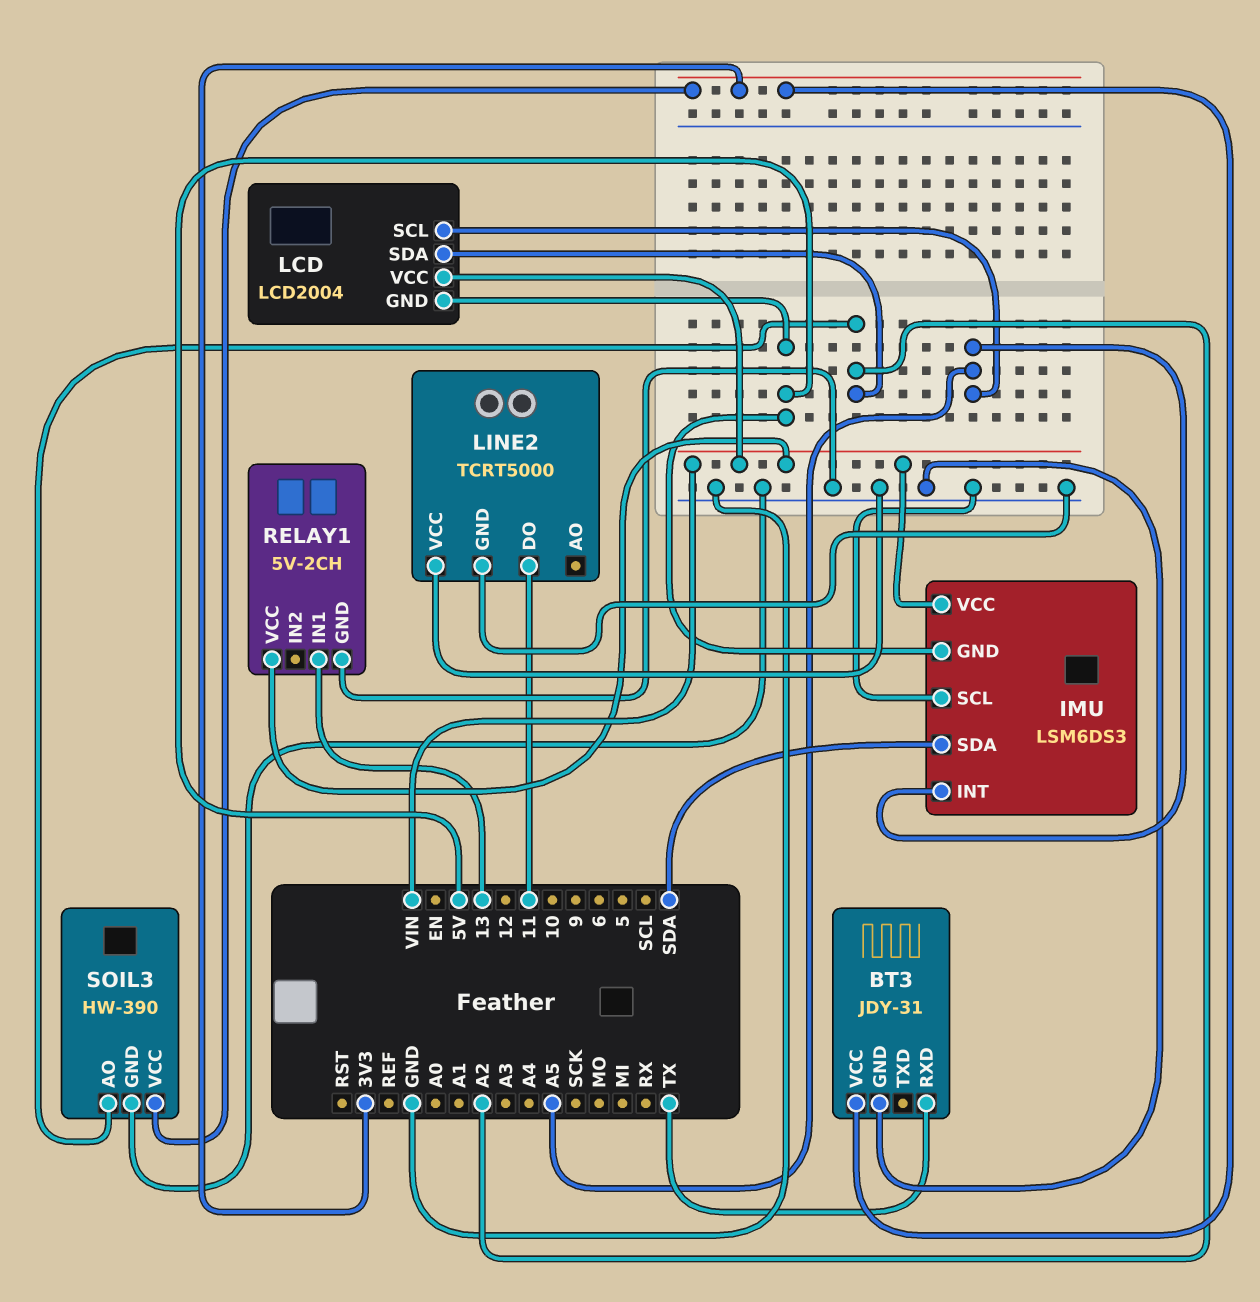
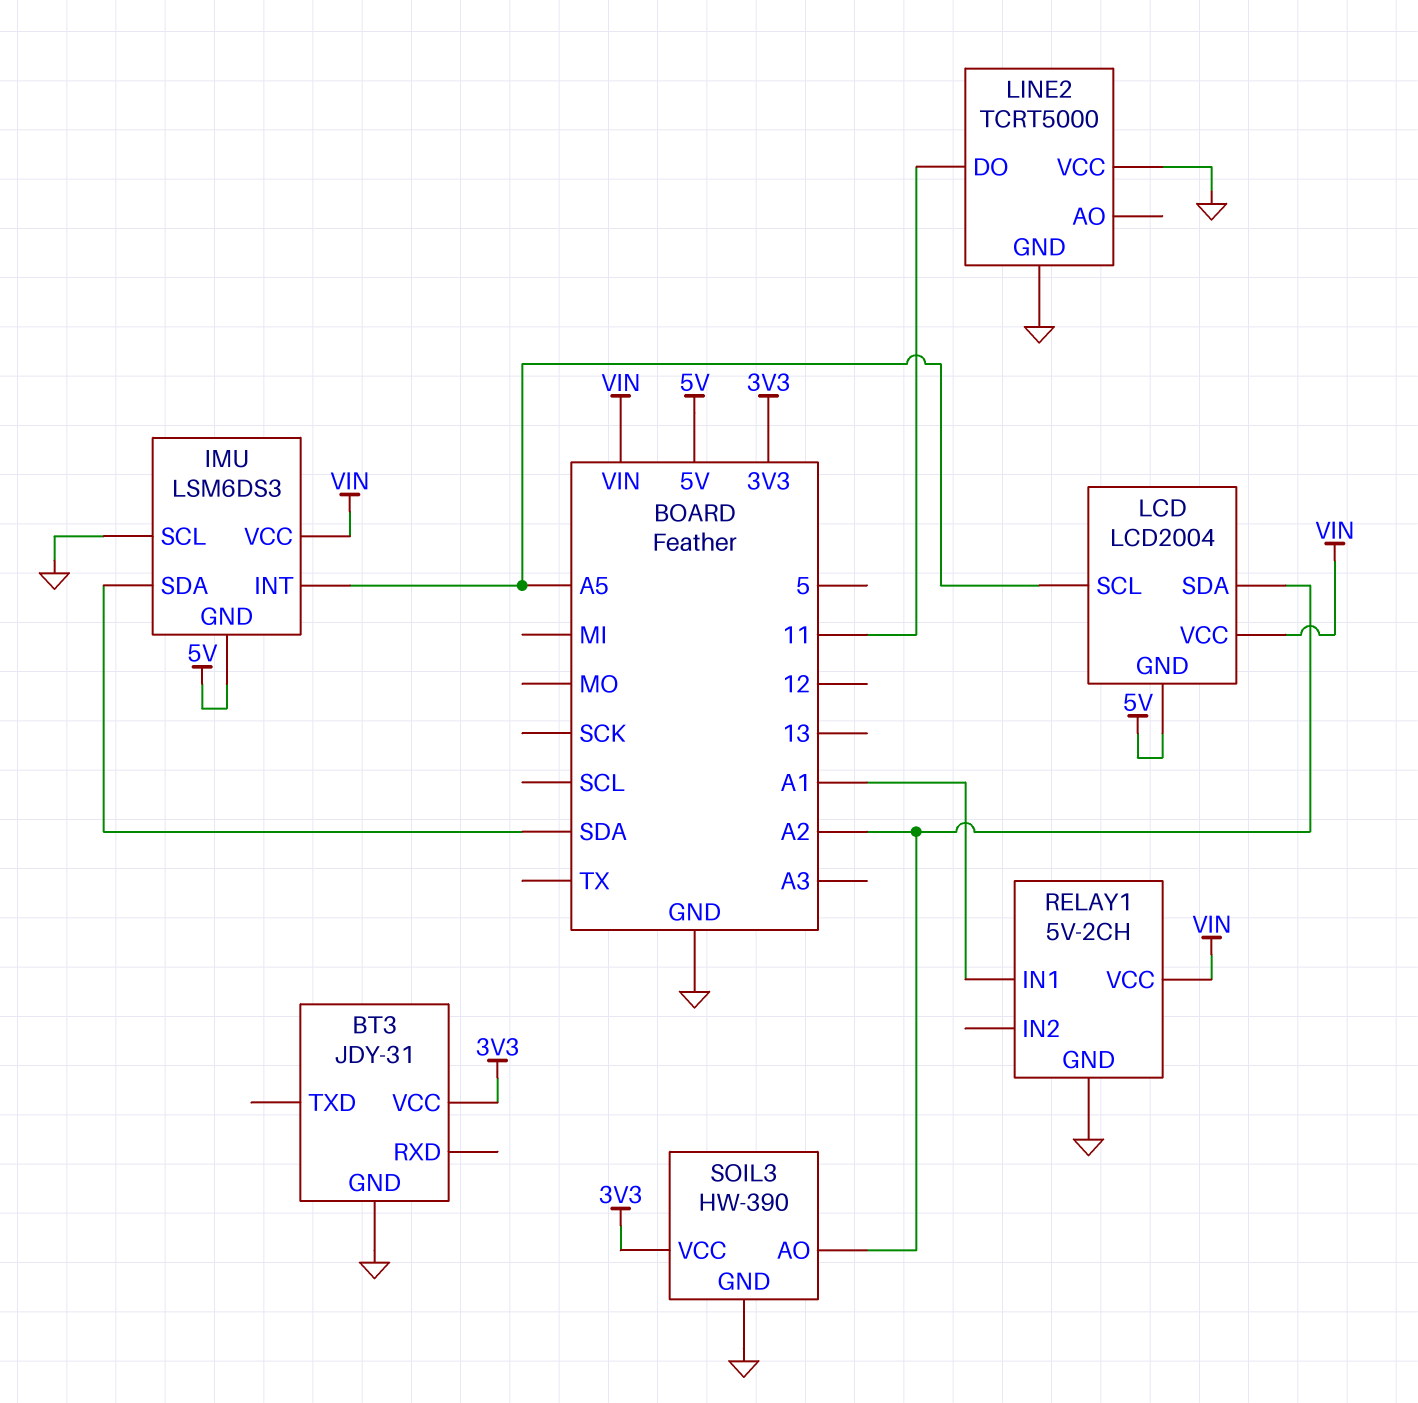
BT3 pin RXD: TX -> none
RELAY1 pin IN1: 13 -> A1

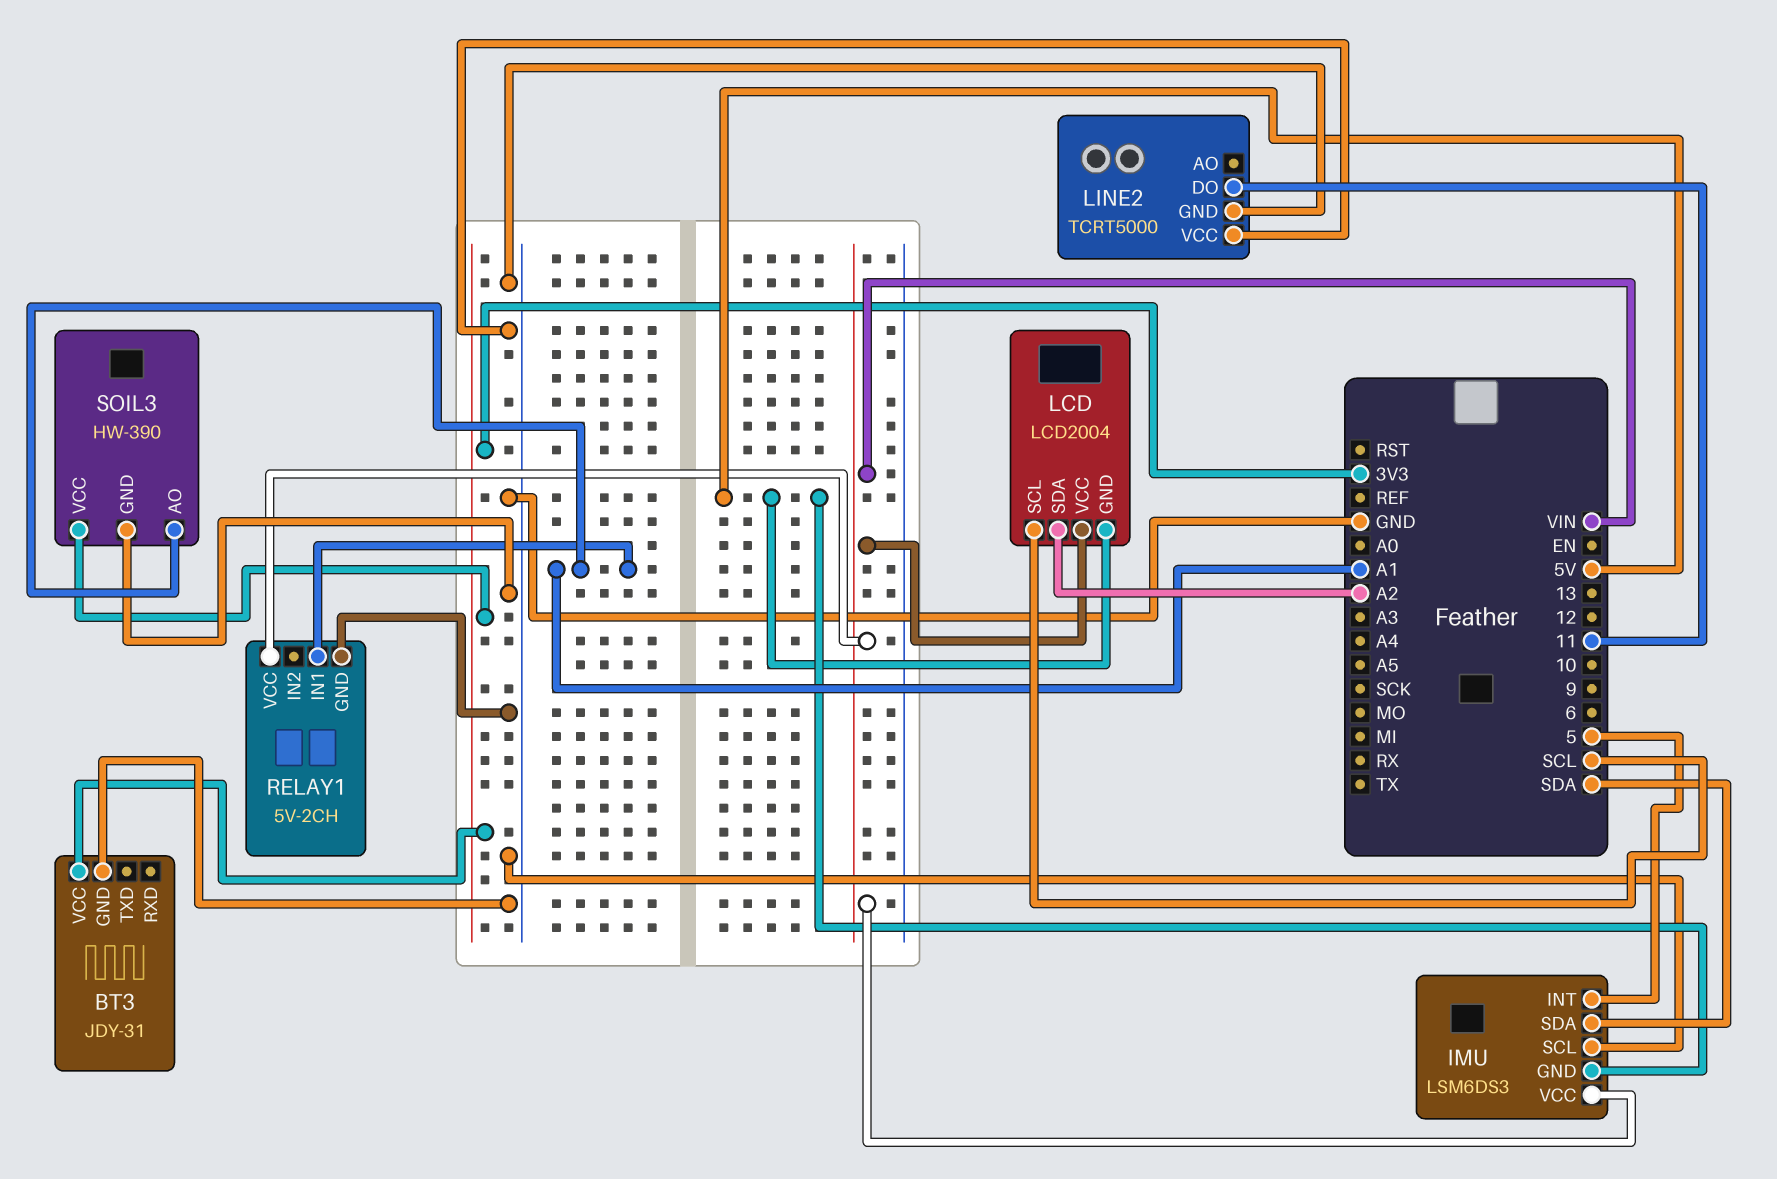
IMU pin INT: A5 -> 5
LCD pin SCL: A5 -> SCL
SOIL3 pin AO: A2 -> A1

